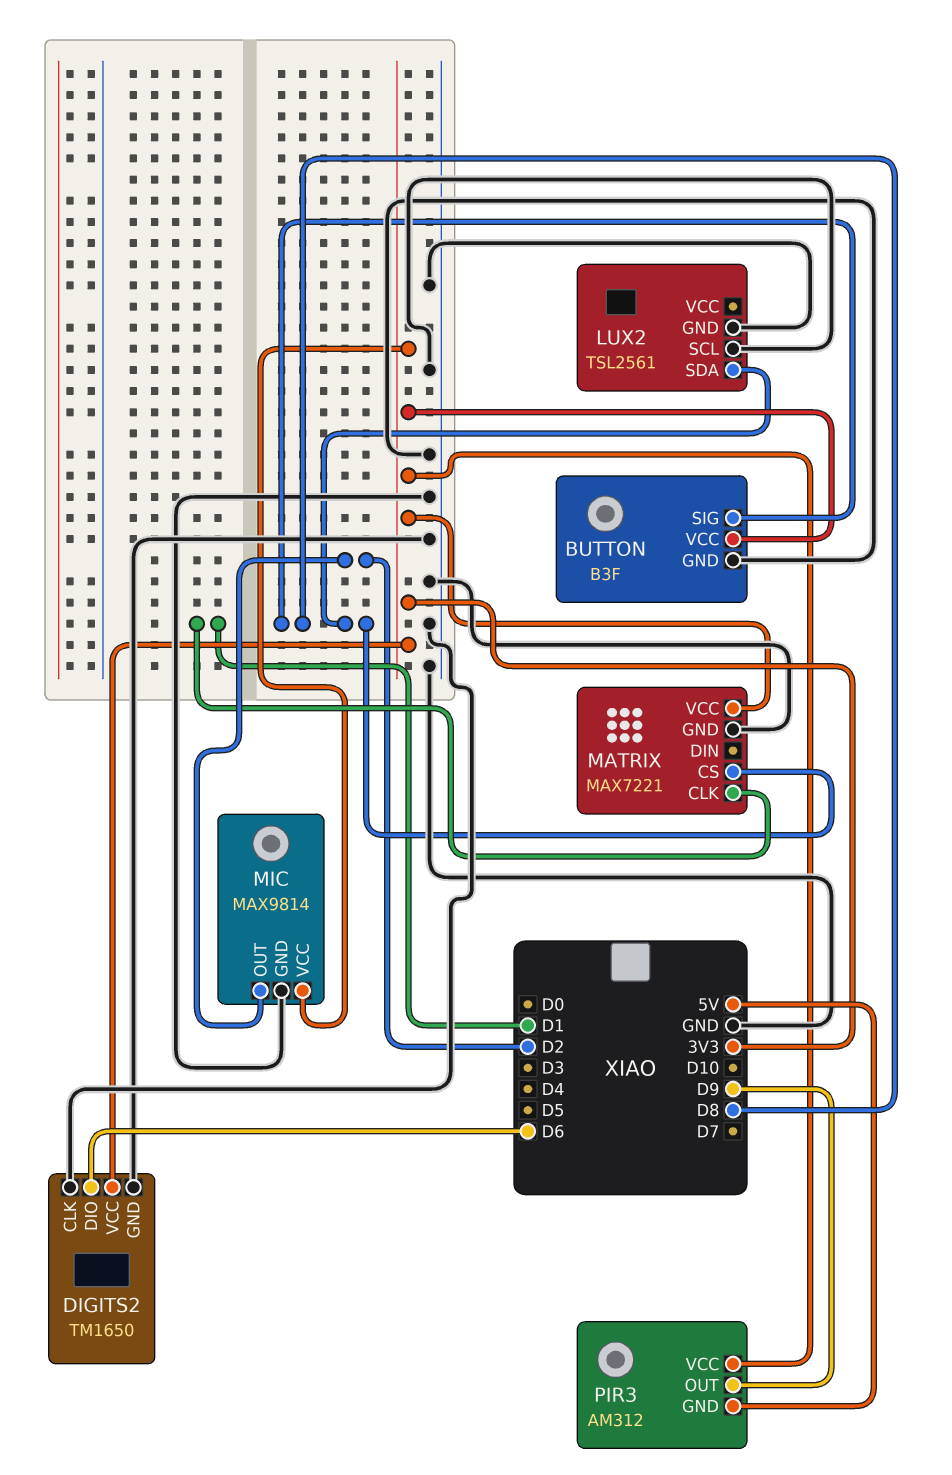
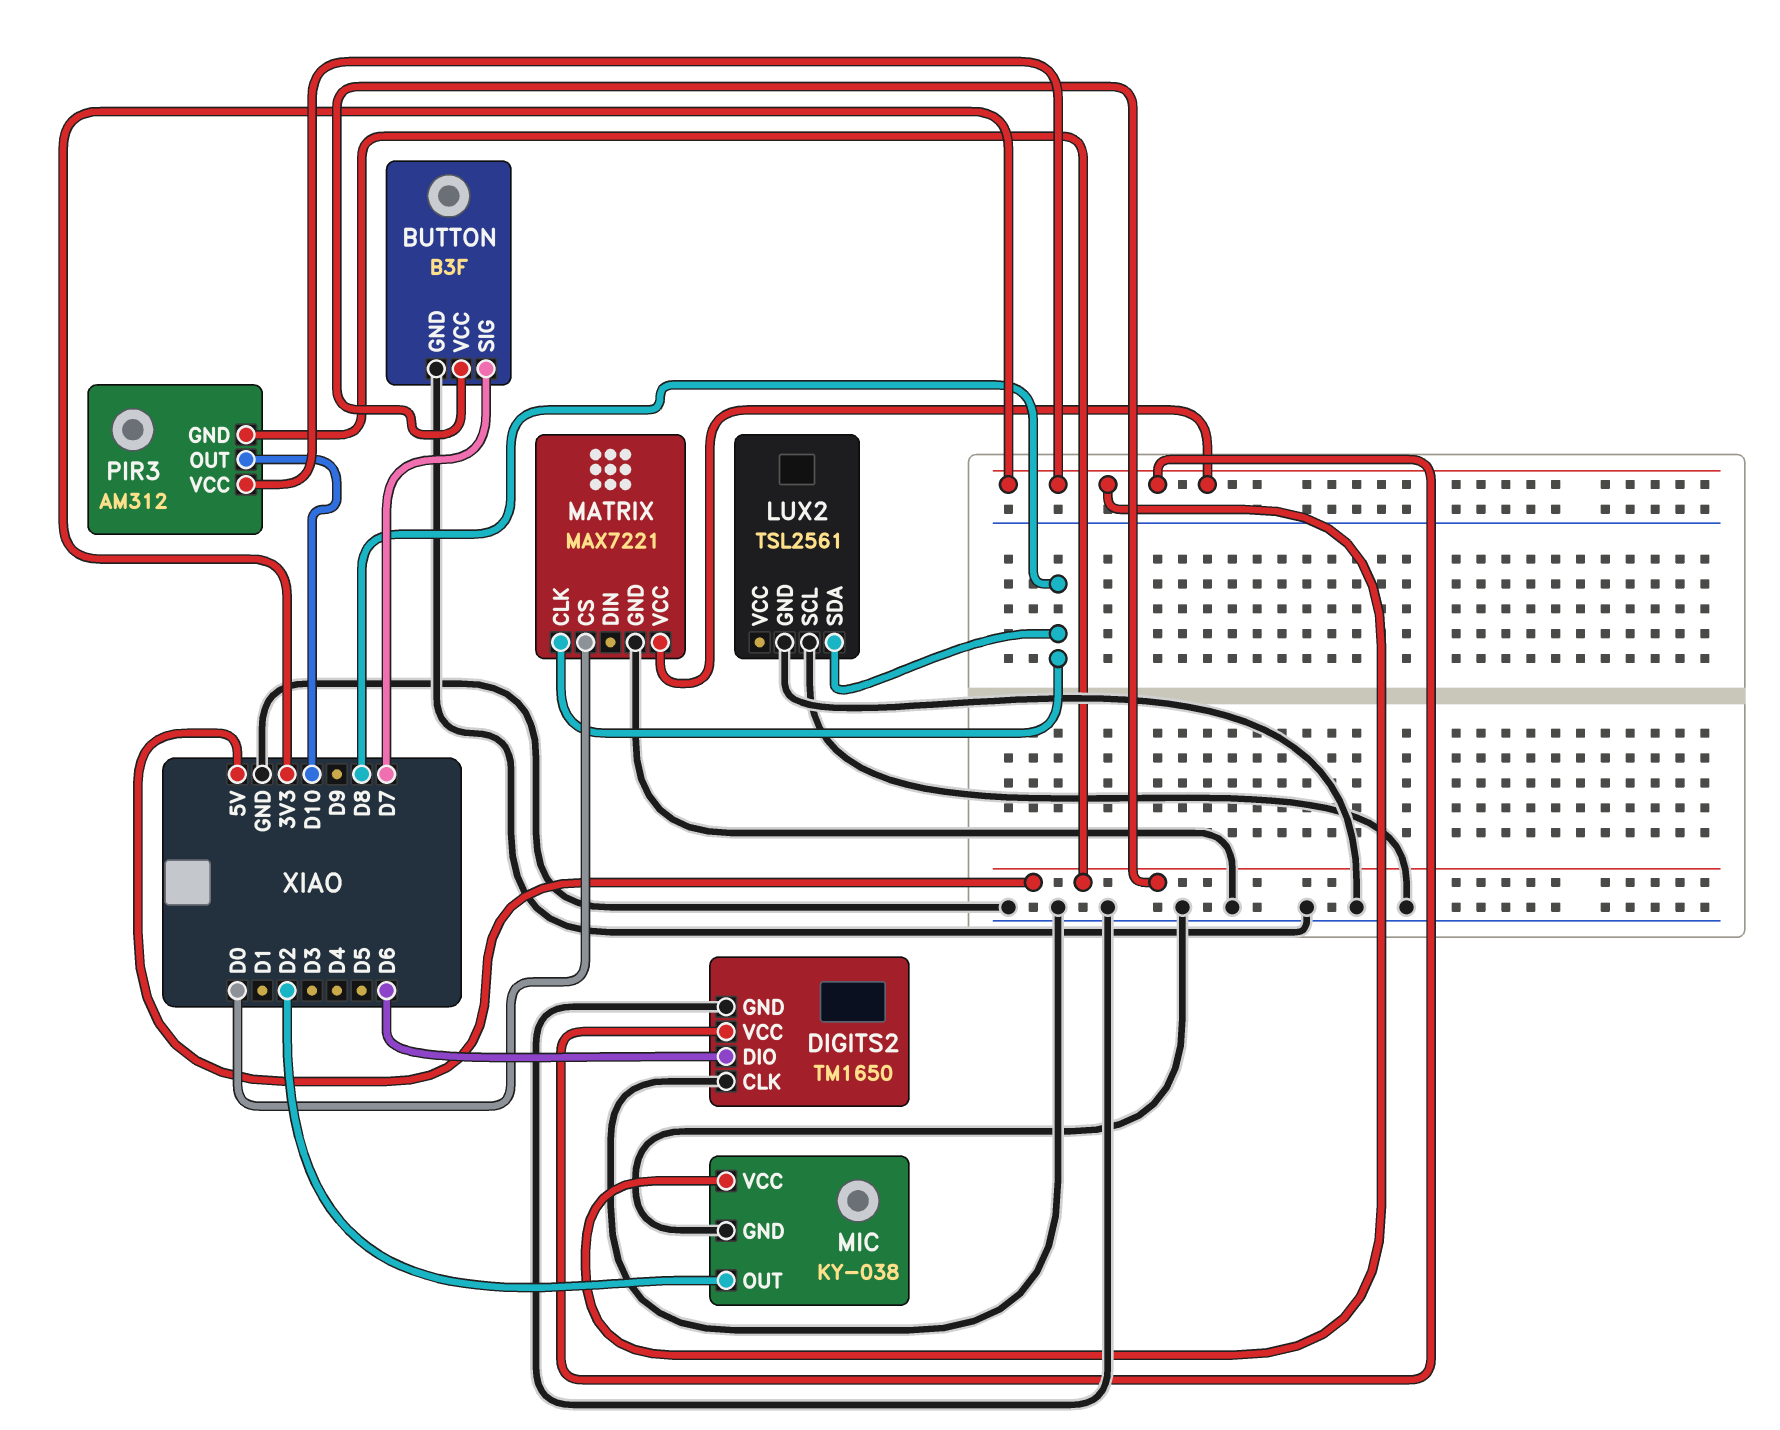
BUTTON pin SIG: D8 -> D7
BUTTON pin VCC: 3V3 -> 5V
MATRIX pin CLK: D1 -> D8
MATRIX pin CS: D8 -> D0
MIC: MAX9814 -> KY-038
PIR3 pin OUT: D9 -> D10

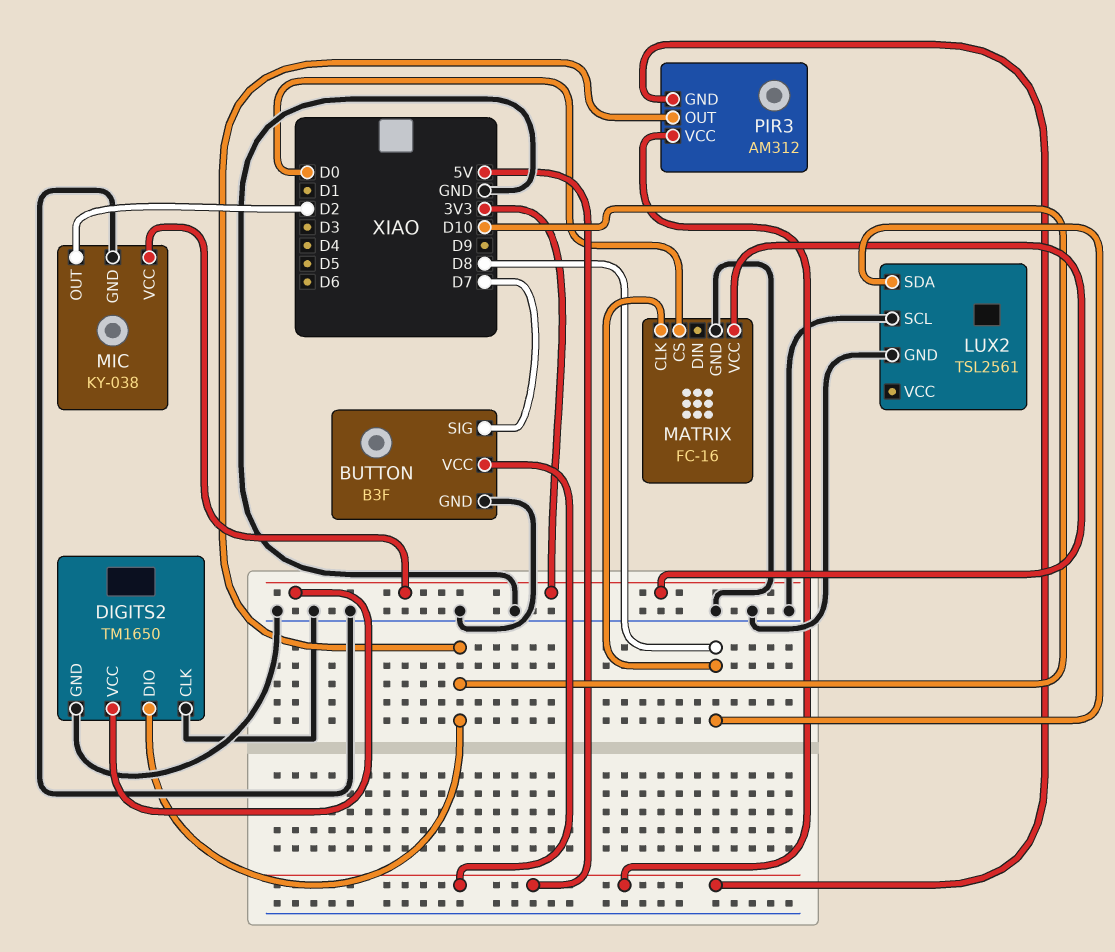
DIGITS2 pin DIO: D6 -> D10
MATRIX: MAX7221 -> FC-16
PIR3 pin VCC: 3V3 -> 5V

